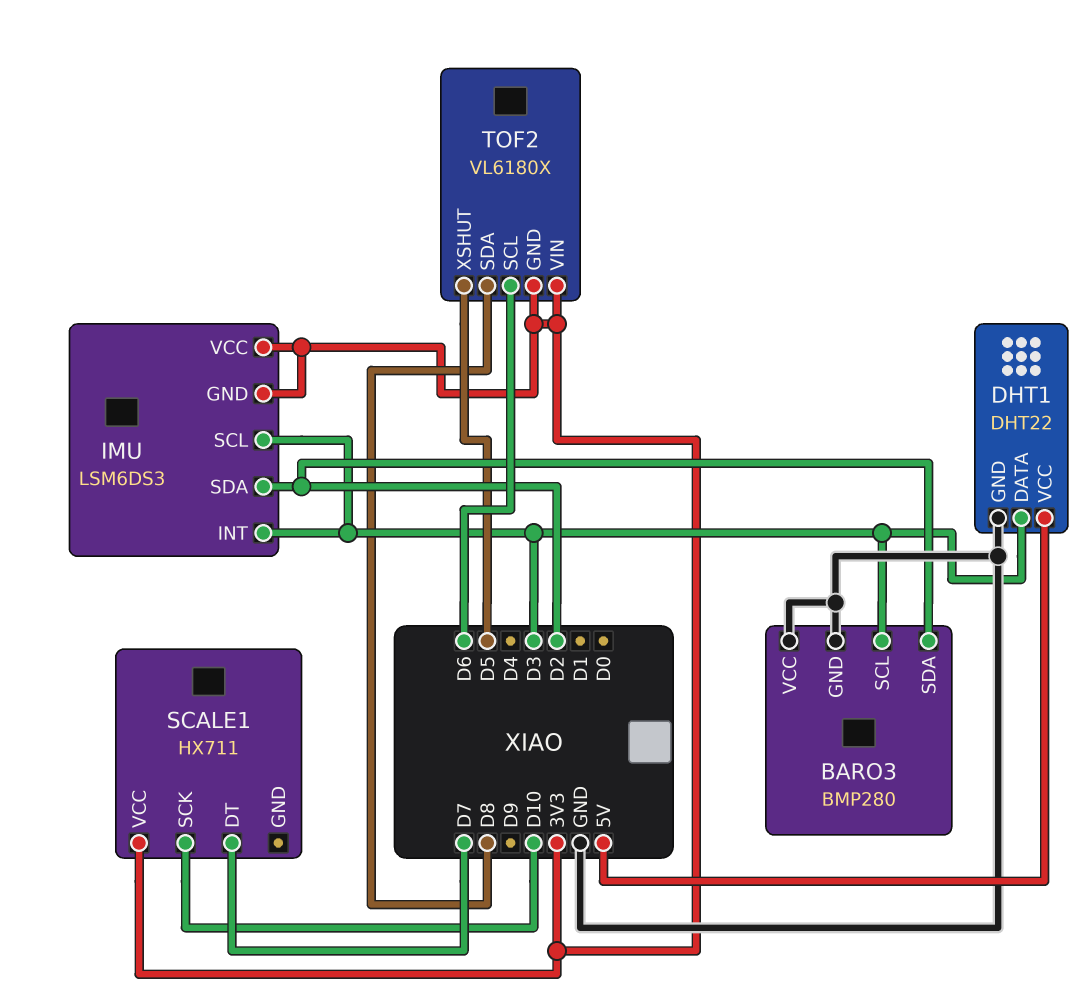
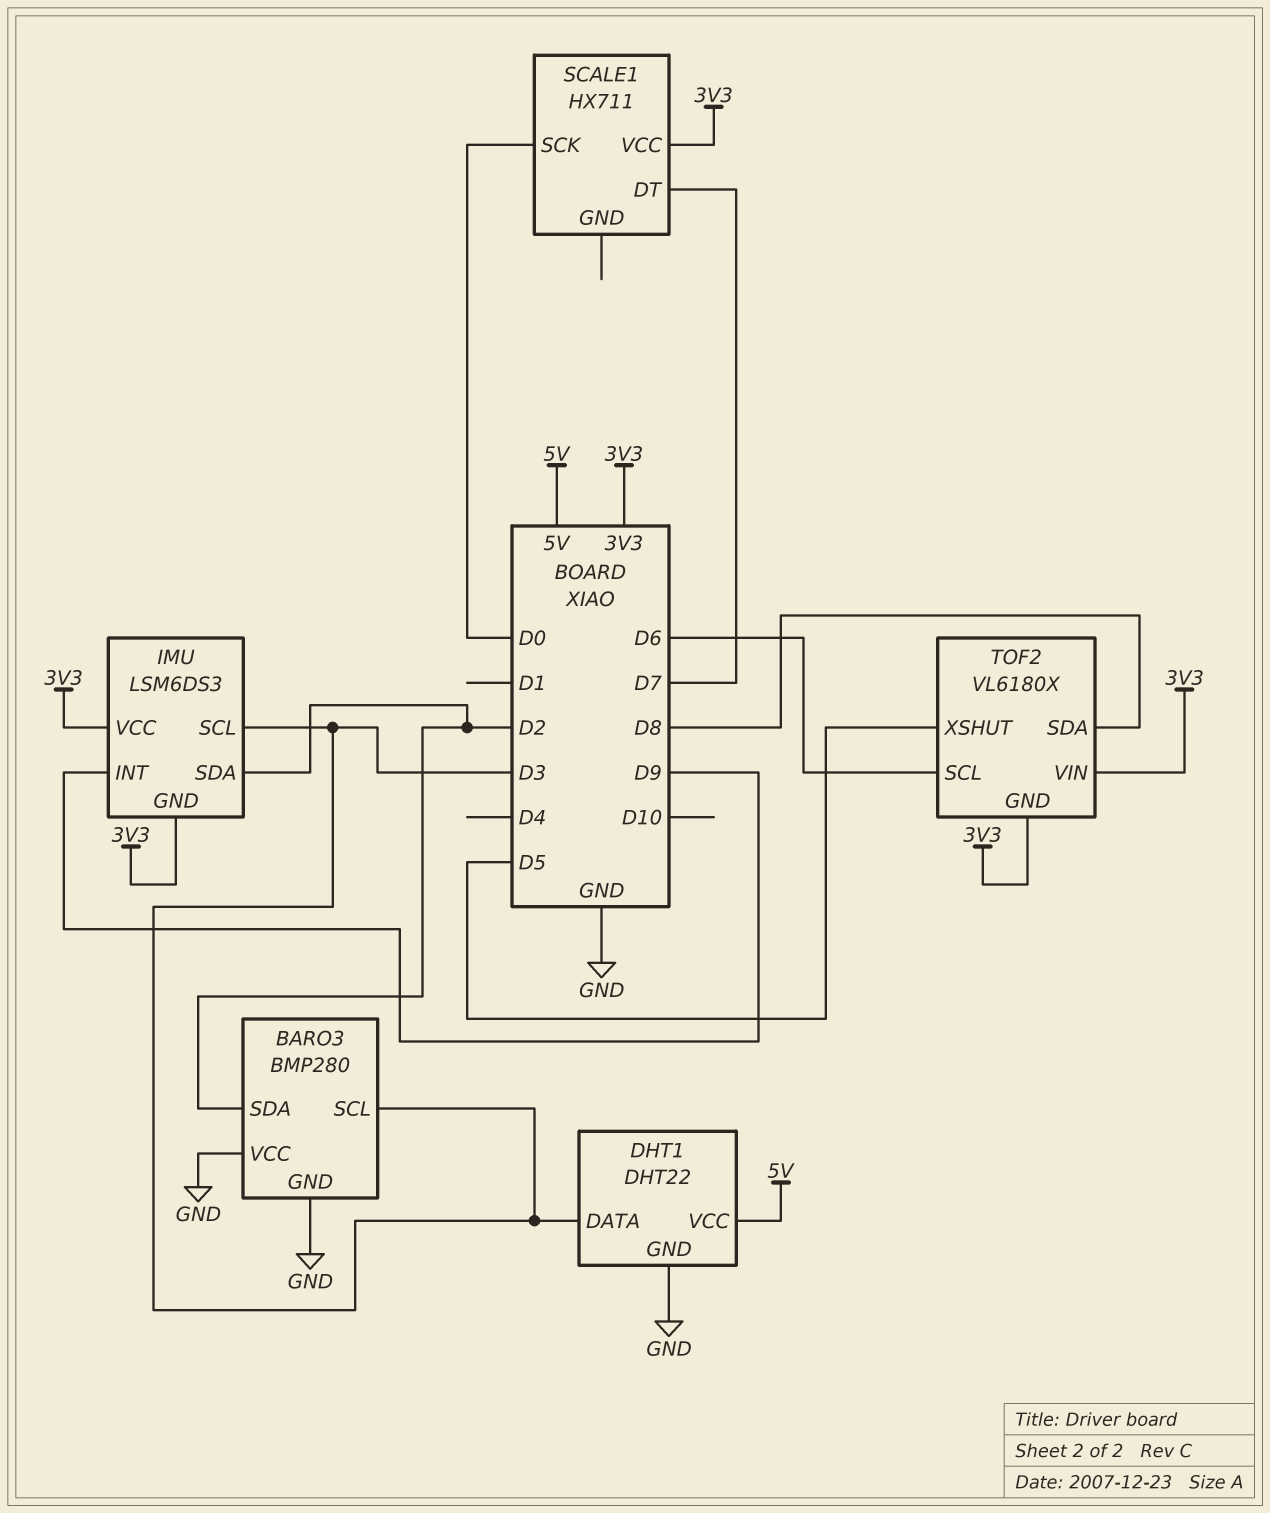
IMU pin INT: D3 -> D9
SCALE1 pin SCK: D10 -> D0

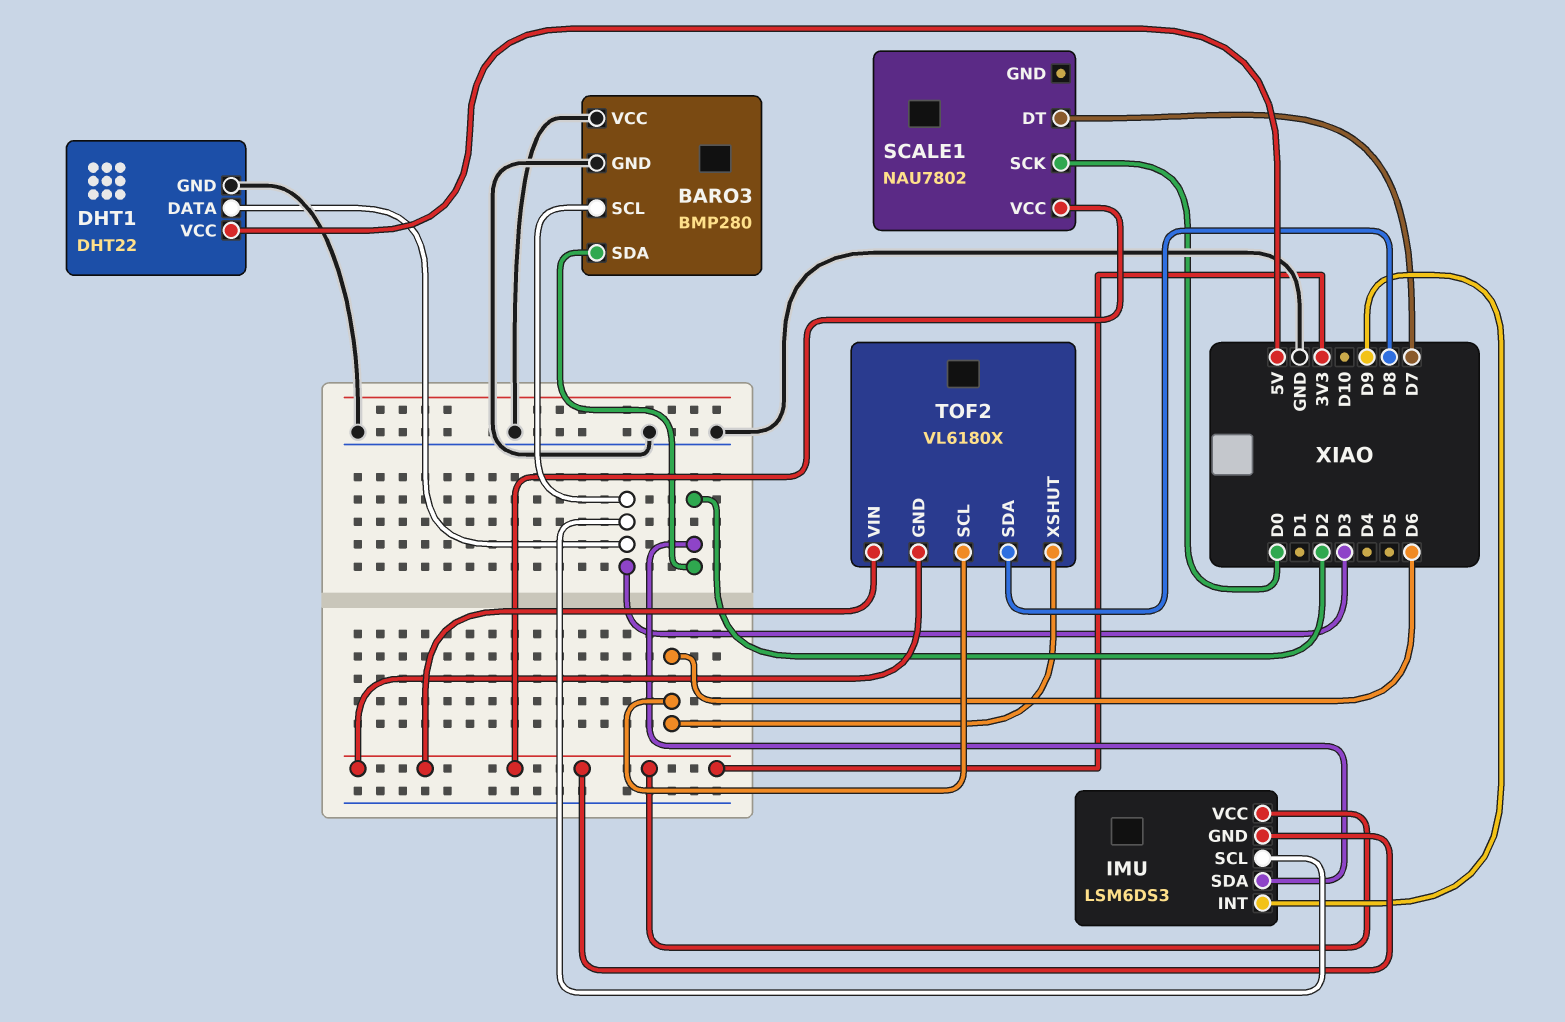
SCALE1: HX711 -> NAU7802
TOF2 pin XSHUT: D5 -> D6

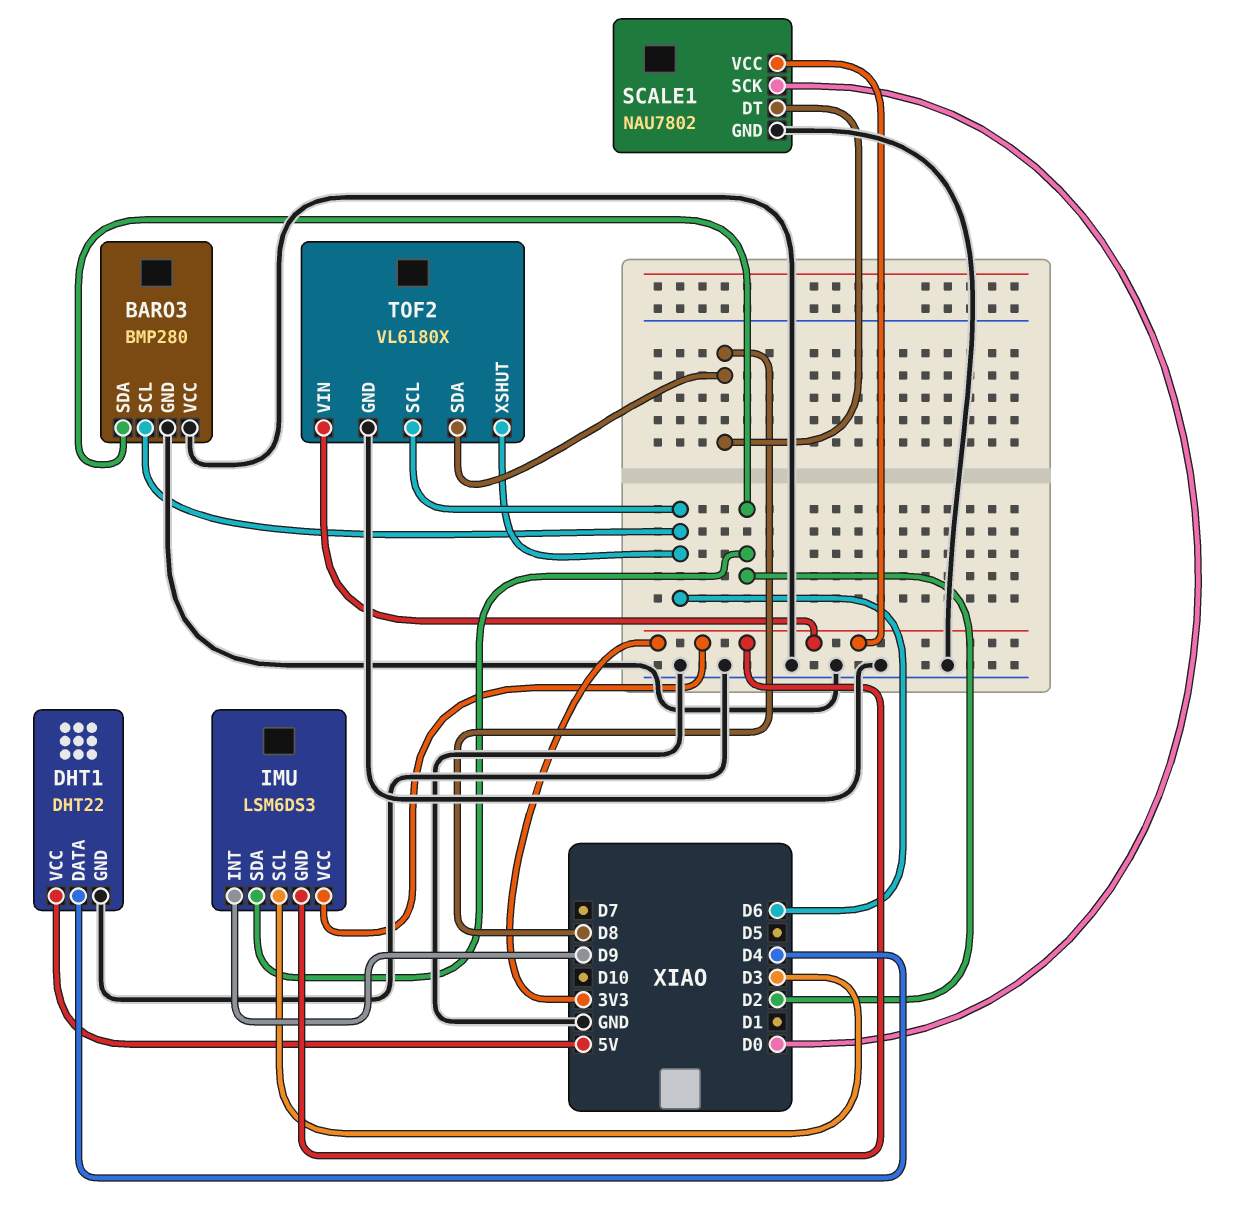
BARO3 pin SCL: D3 -> D6
DHT1 pin DATA: D3 -> D4
SCALE1 pin DT: D7 -> D8
SCALE1 pin GND: none -> GND
TOF2 pin GND: 3V3 -> GND

